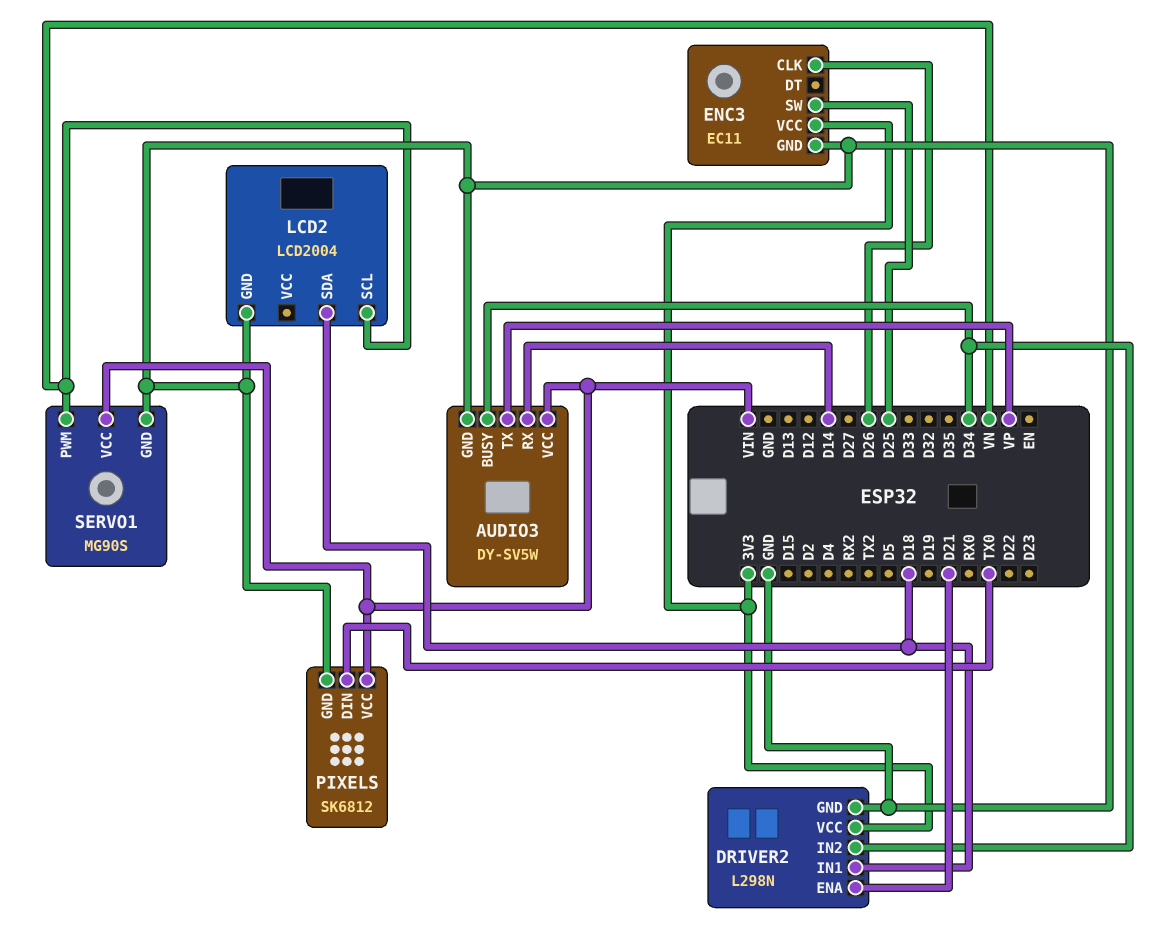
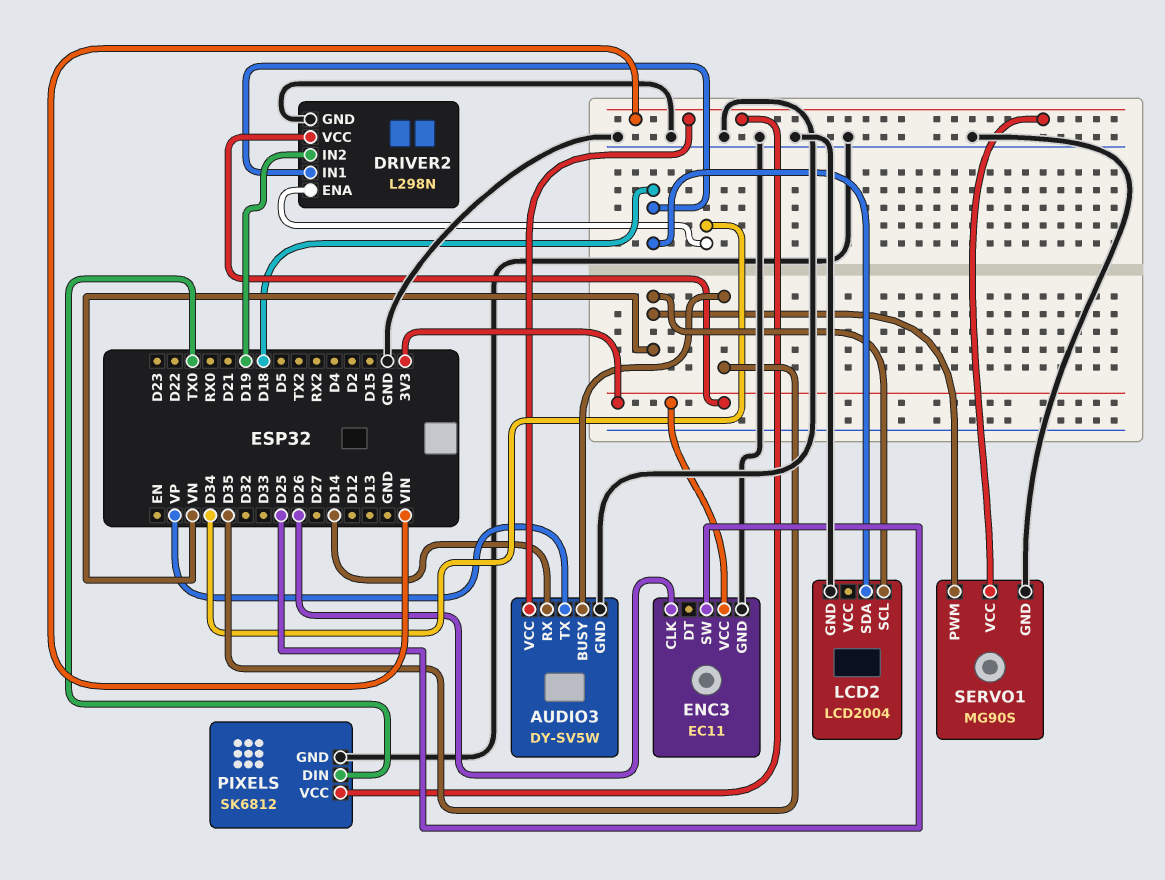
AUDIO3 pin BUSY: D34 -> D35
DRIVER2 pin ENA: D21 -> D34
DRIVER2 pin IN2: D34 -> D19

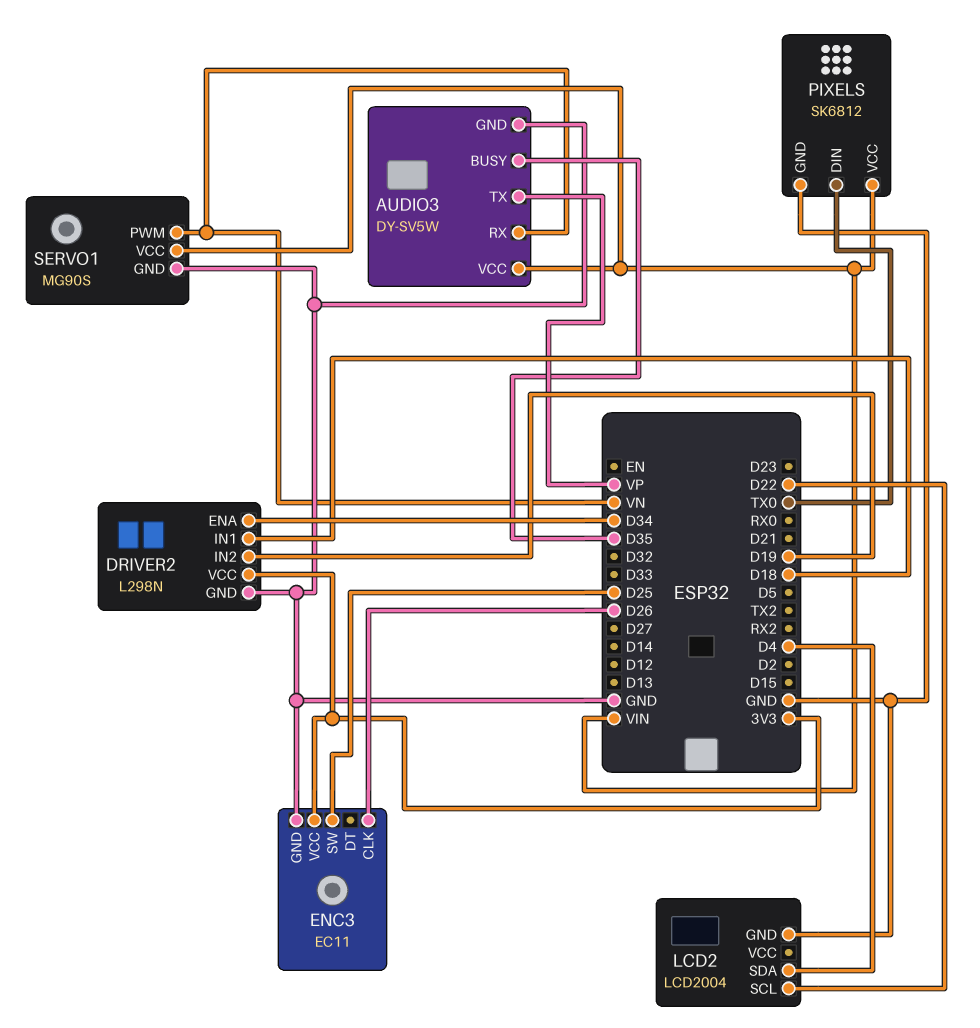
AUDIO3 pin RX: D14 -> VN
LCD2 pin SCL: VN -> D22
LCD2 pin SDA: D18 -> D4

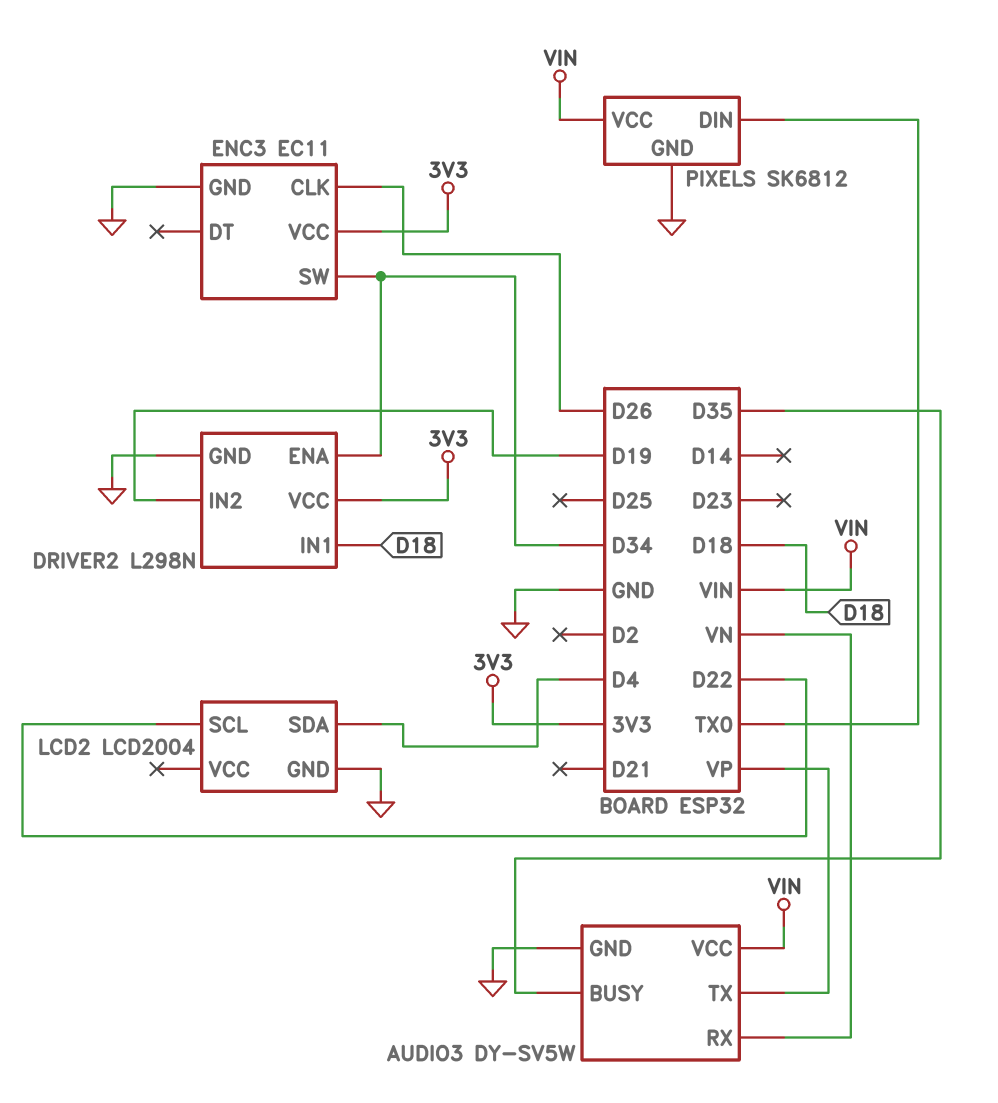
ENC3 pin SW: D25 -> D34
SERVO1: MG90S -> none
SERVO1 pin GND: GND -> none
SERVO1 pin PWM: VN -> none
SERVO1 pin VCC: VIN -> none

